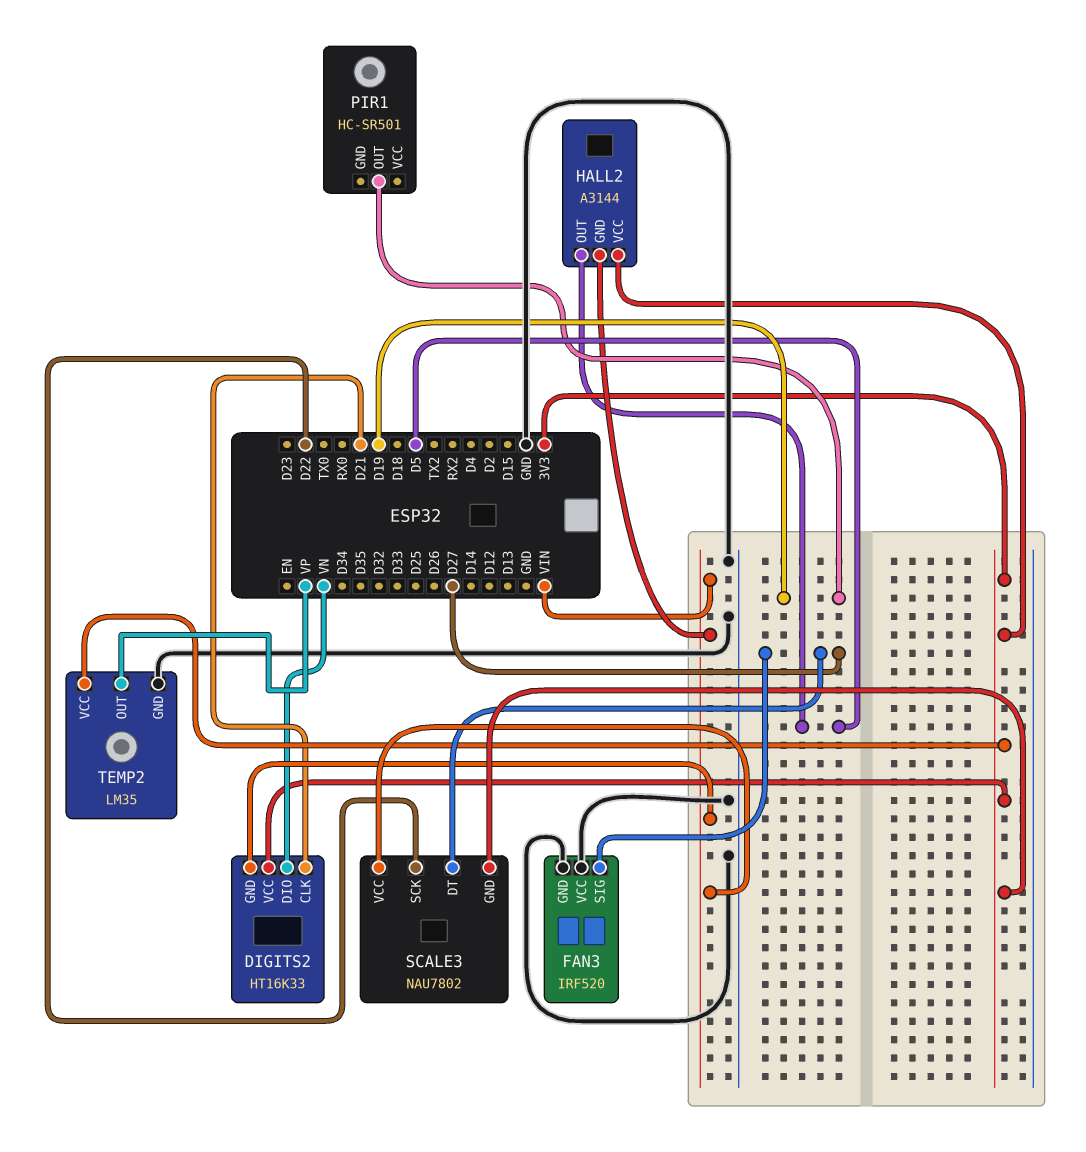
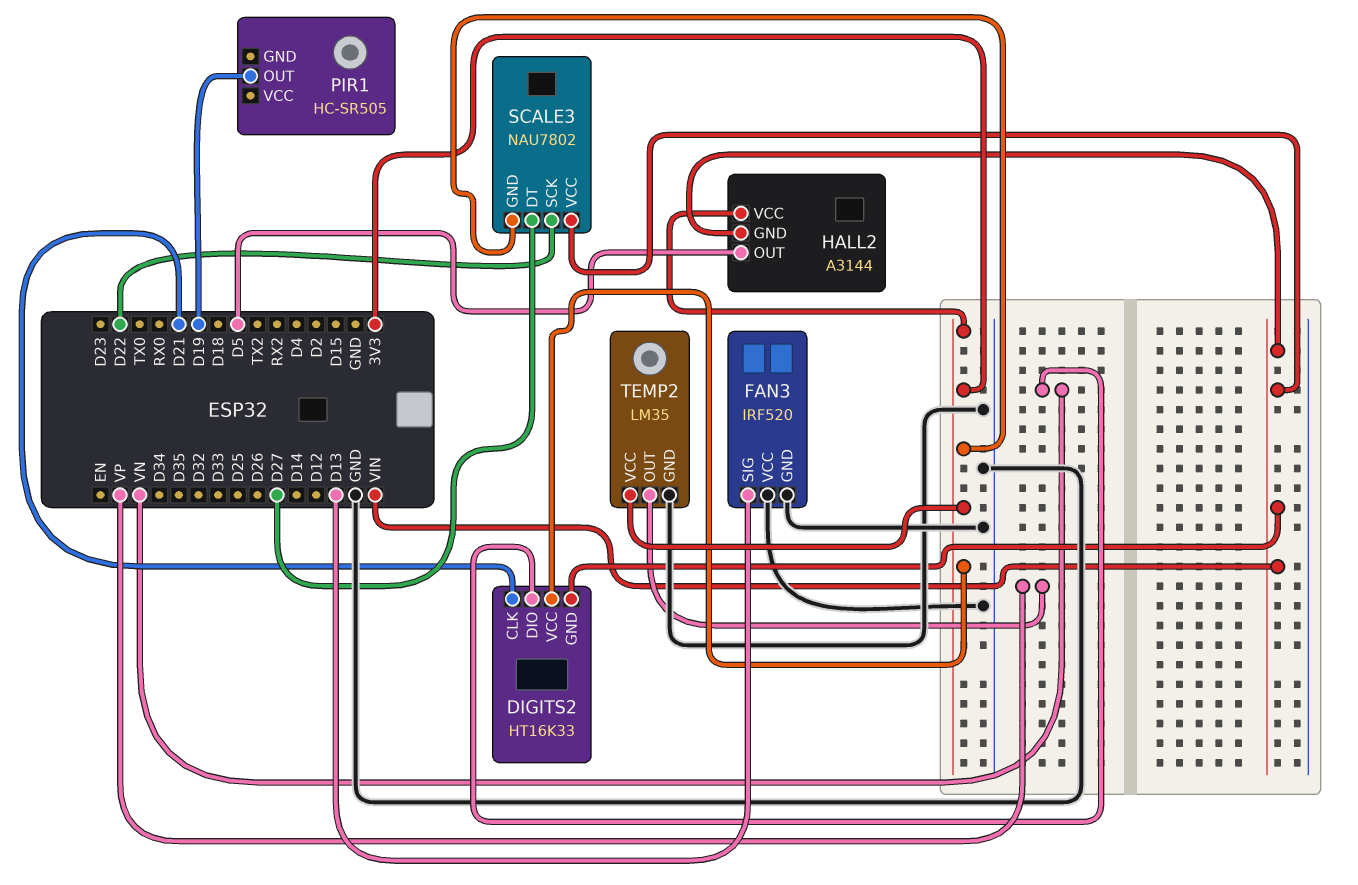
FAN3 pin SIG: D27 -> D13
PIR1: HC-SR501 -> HC-SR505

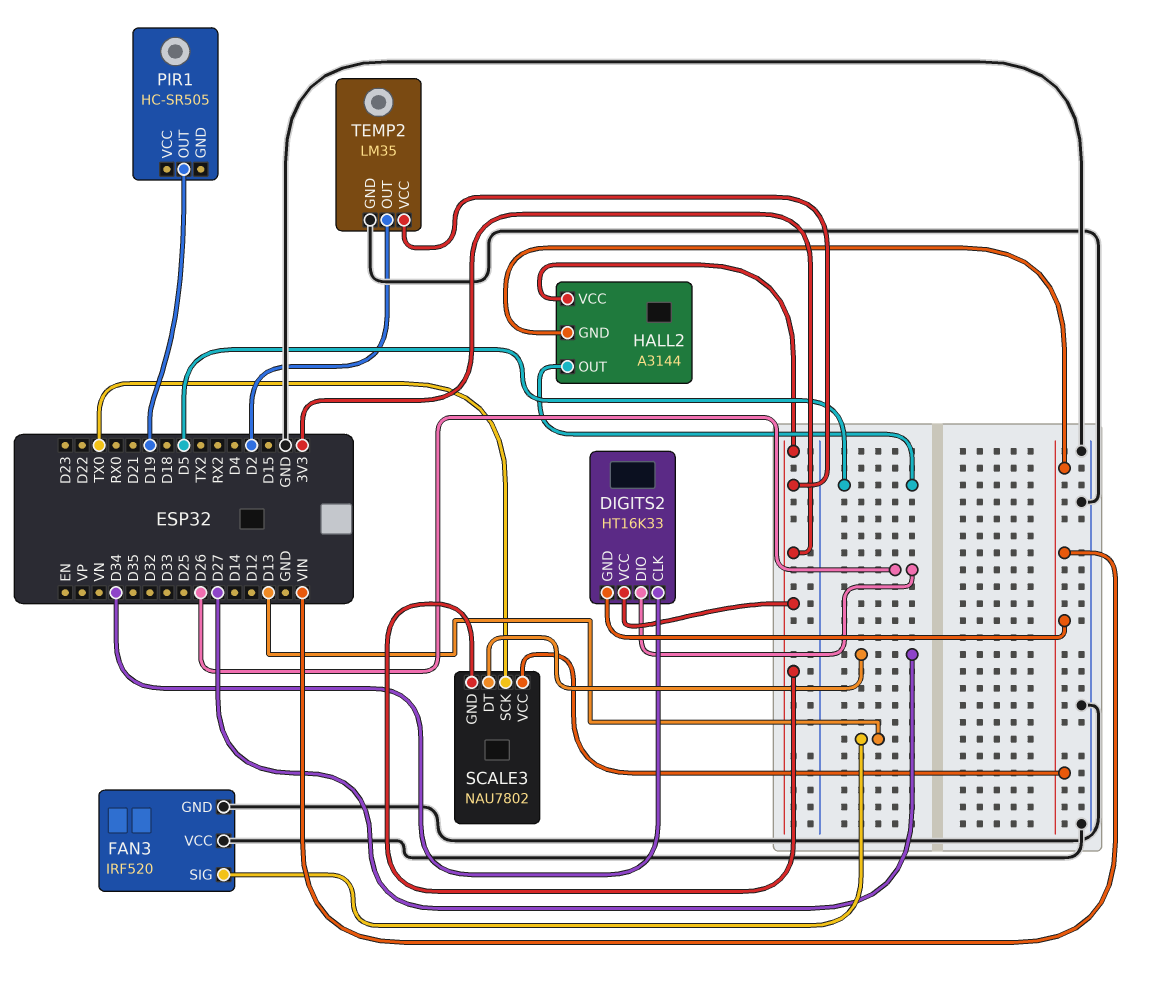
DIGITS2 pin CLK: D21 -> D34
DIGITS2 pin DIO: VN -> D26
SCALE3 pin SCK: D22 -> TX0
TEMP2 pin OUT: VP -> D2

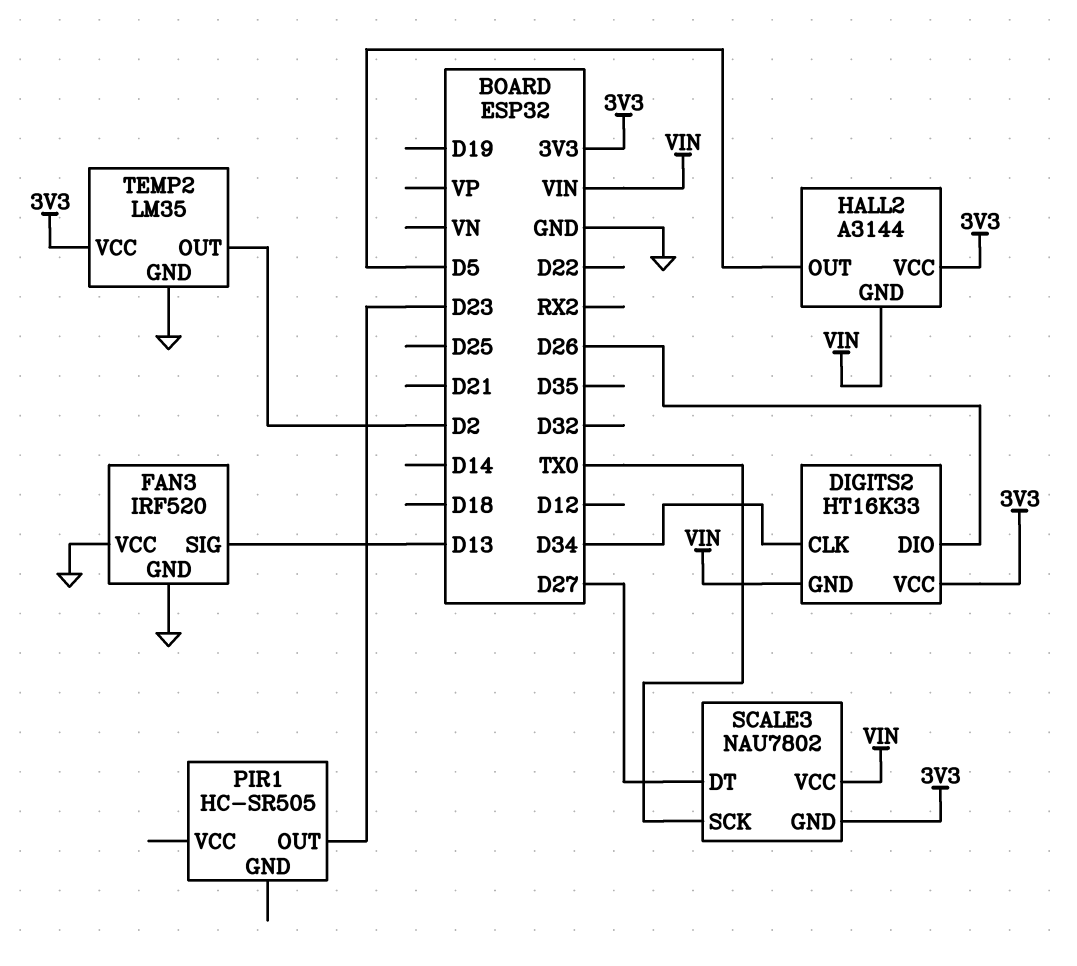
PIR1 pin OUT: D19 -> D23

